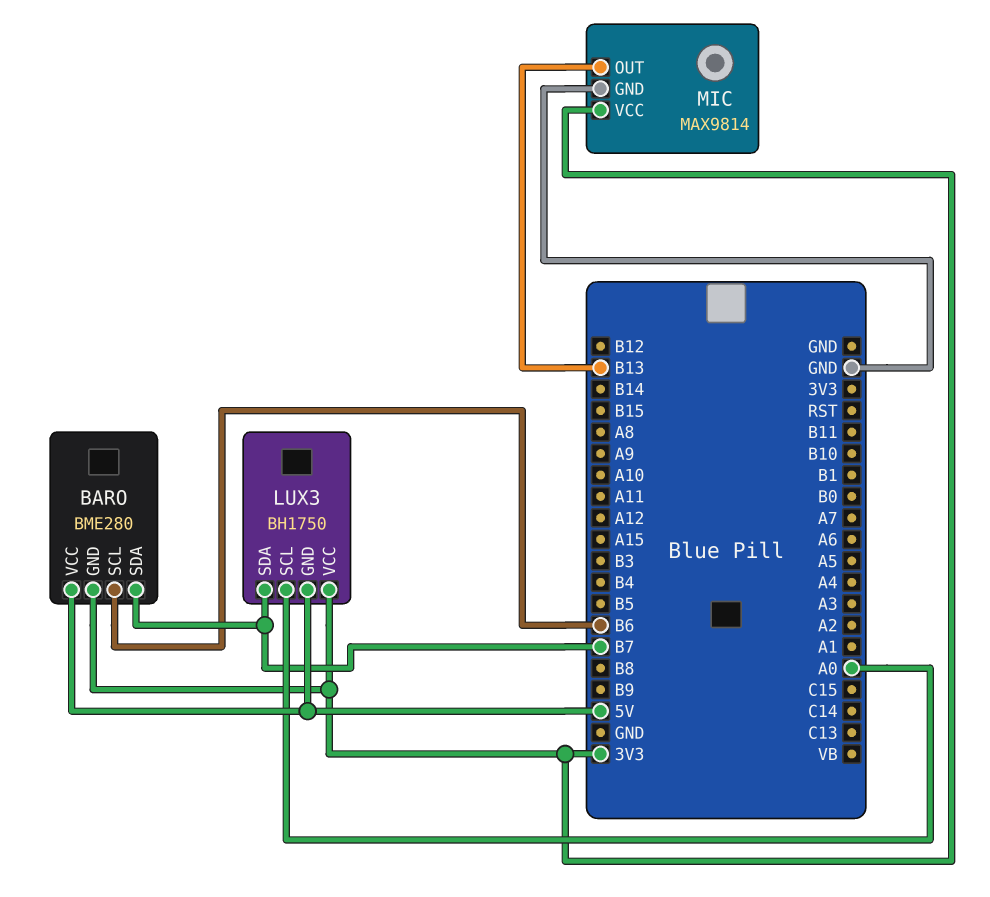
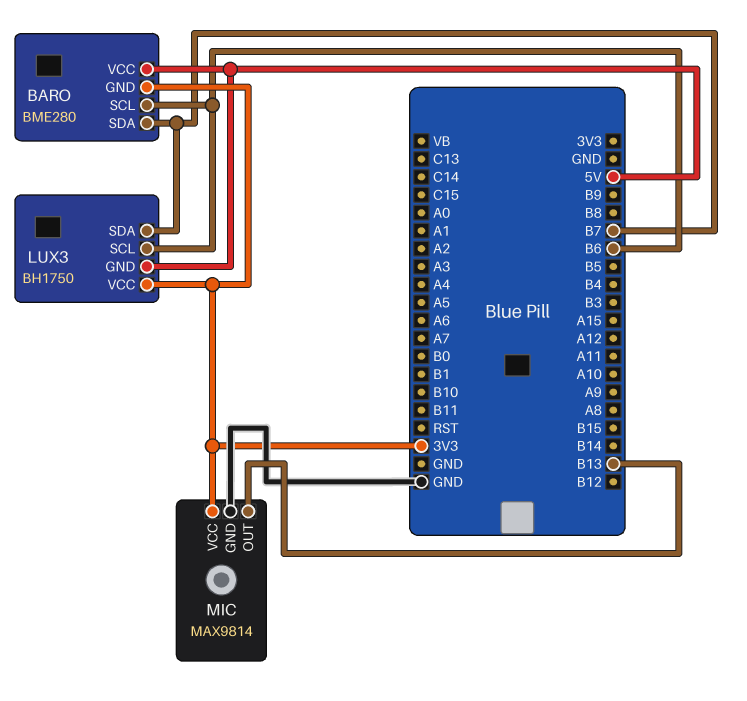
LUX3 pin SCL: A0 -> B6

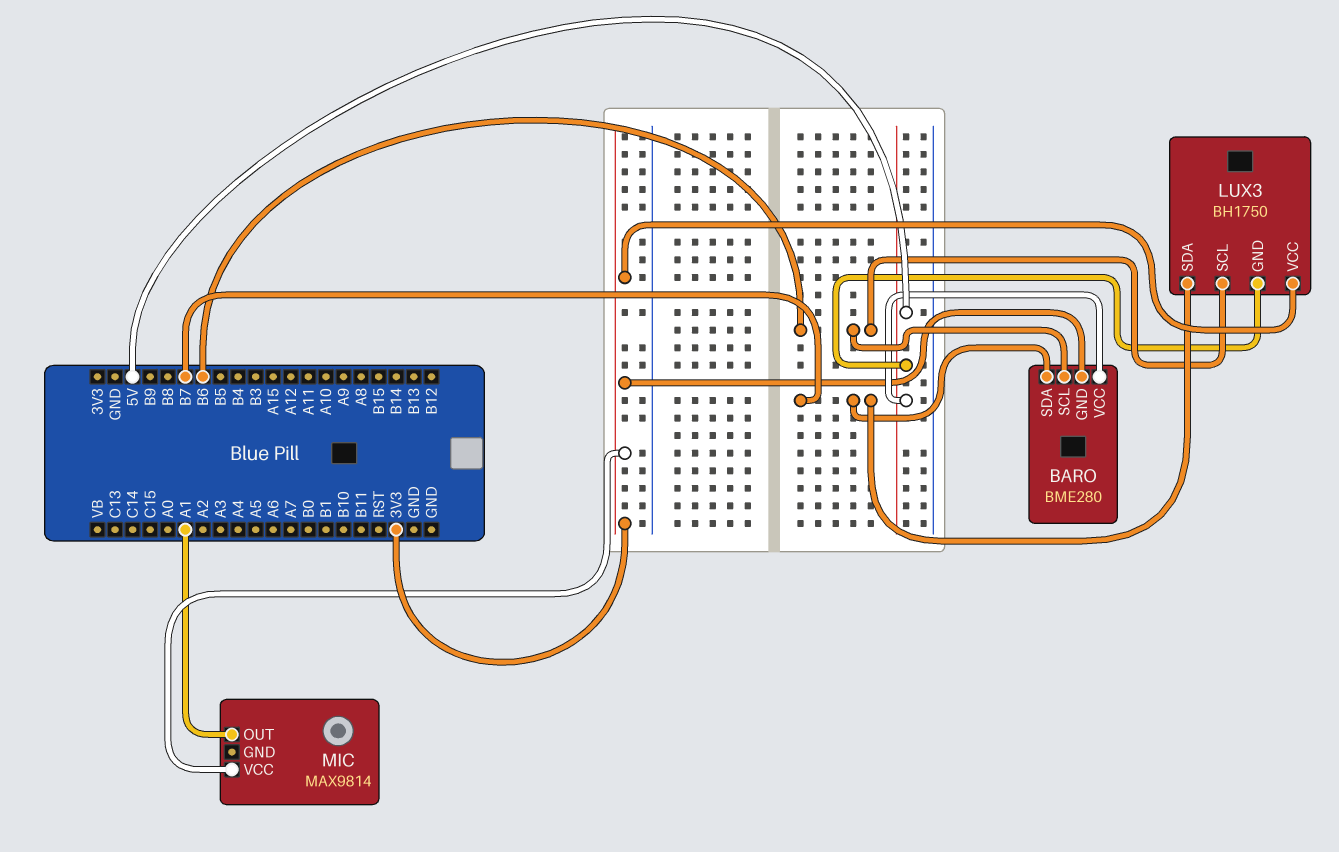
MIC pin GND: GND -> none
MIC pin OUT: B13 -> A1

